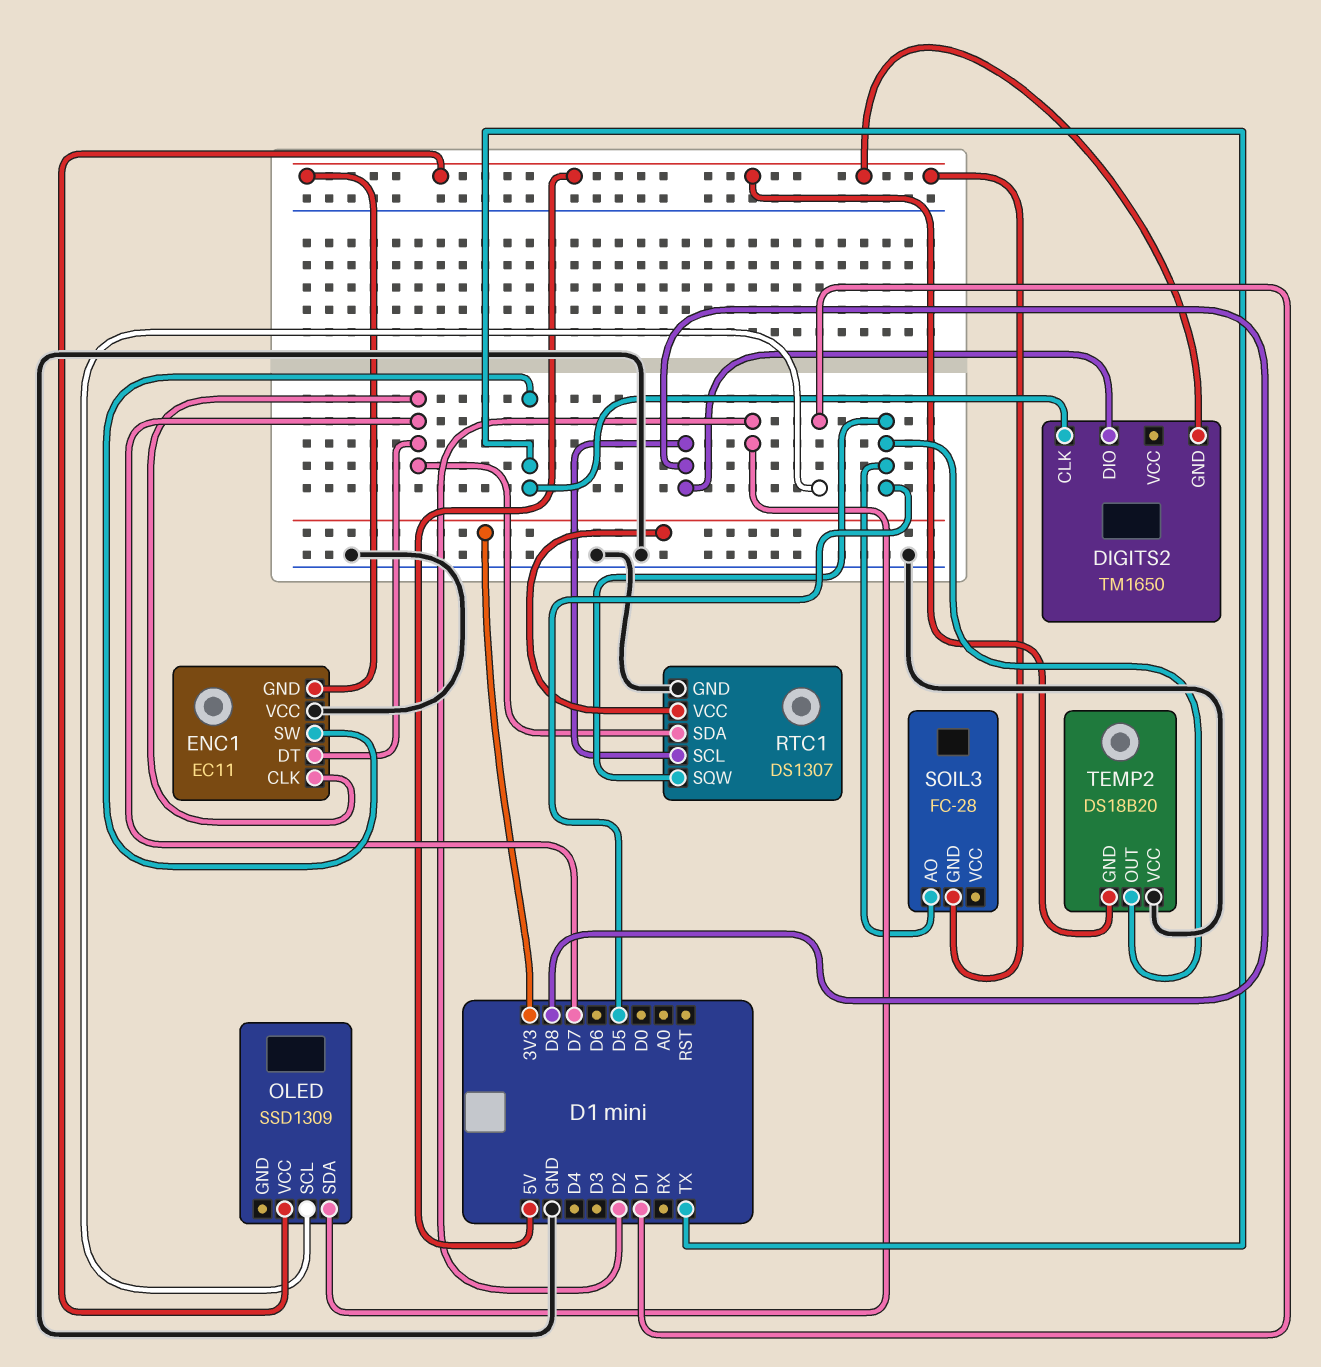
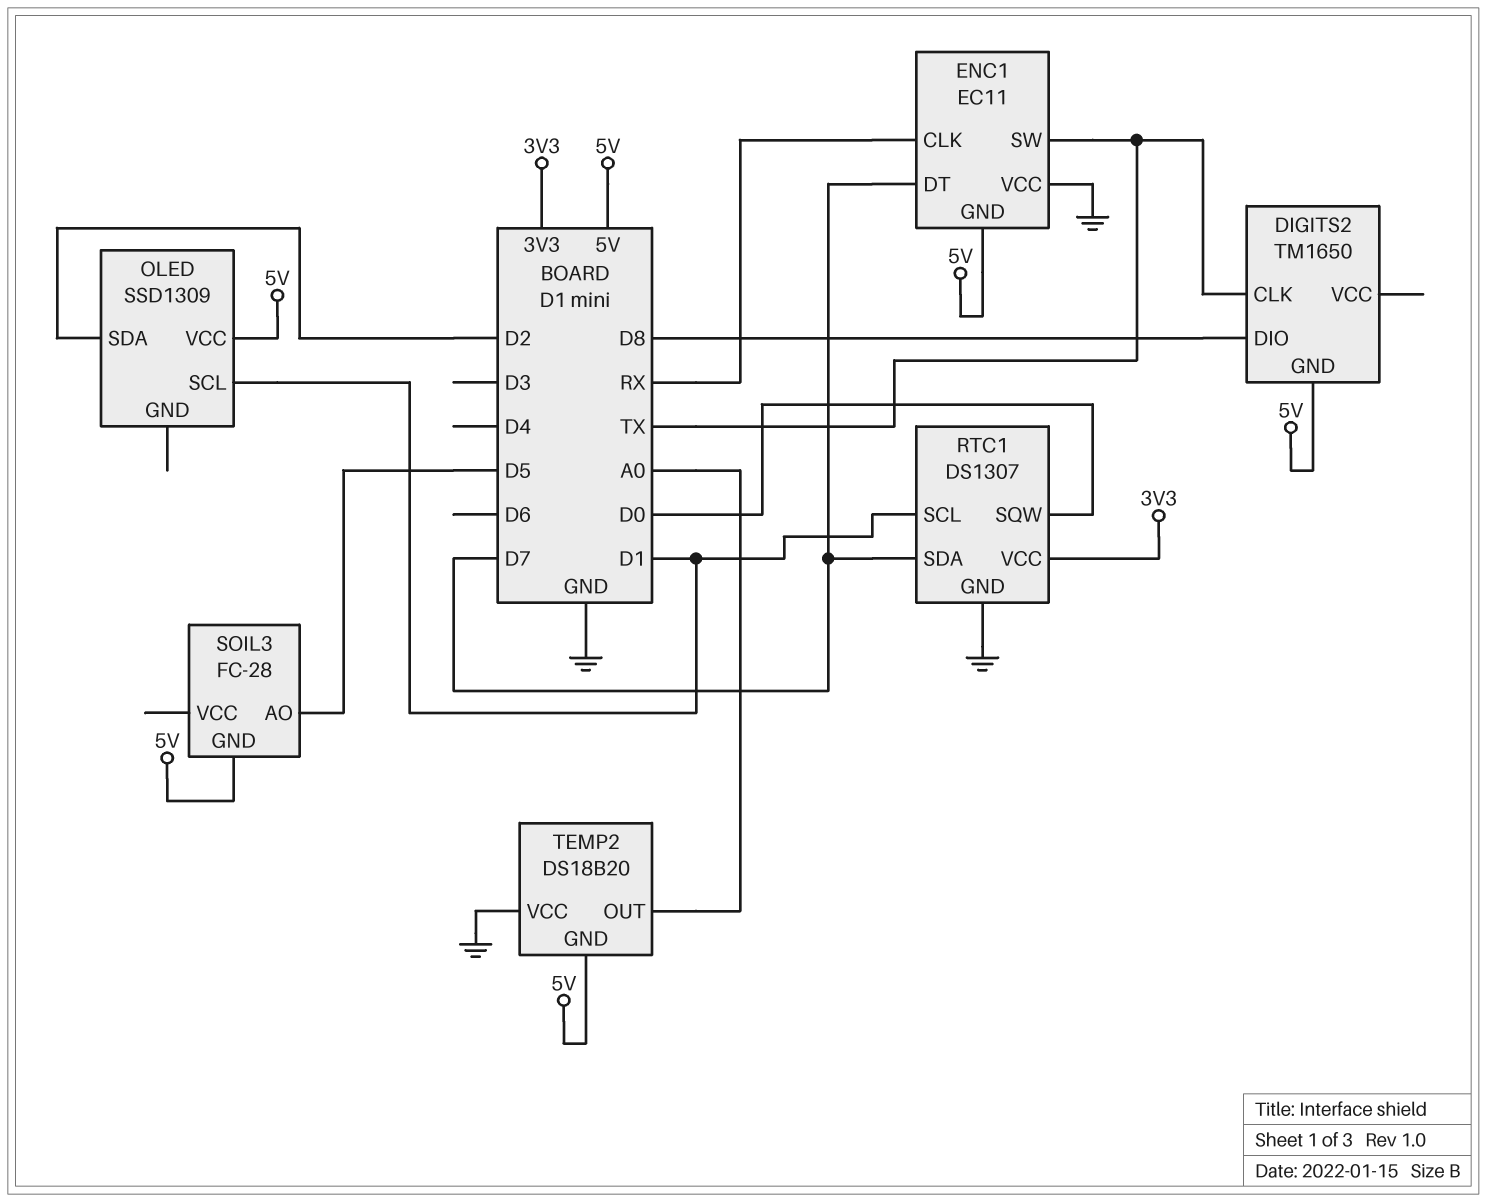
ENC1 pin CLK: D7 -> RX
RTC1 pin SCL: D8 -> D1
RTC1 pin SQW: D5 -> D0
TEMP2 pin OUT: D5 -> A0

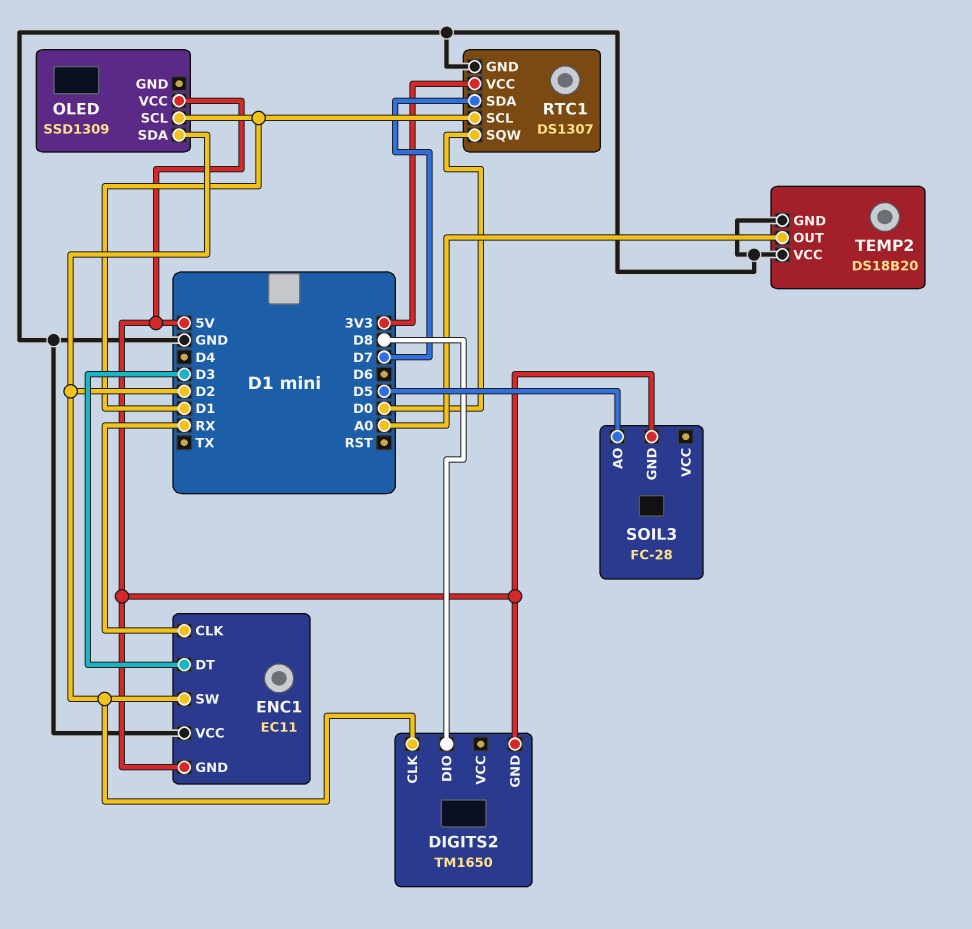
DIGITS2 pin CLK: TX -> D2
ENC1 pin DT: D7 -> D3
ENC1 pin SW: TX -> D2
TEMP2 pin GND: 5V -> GND

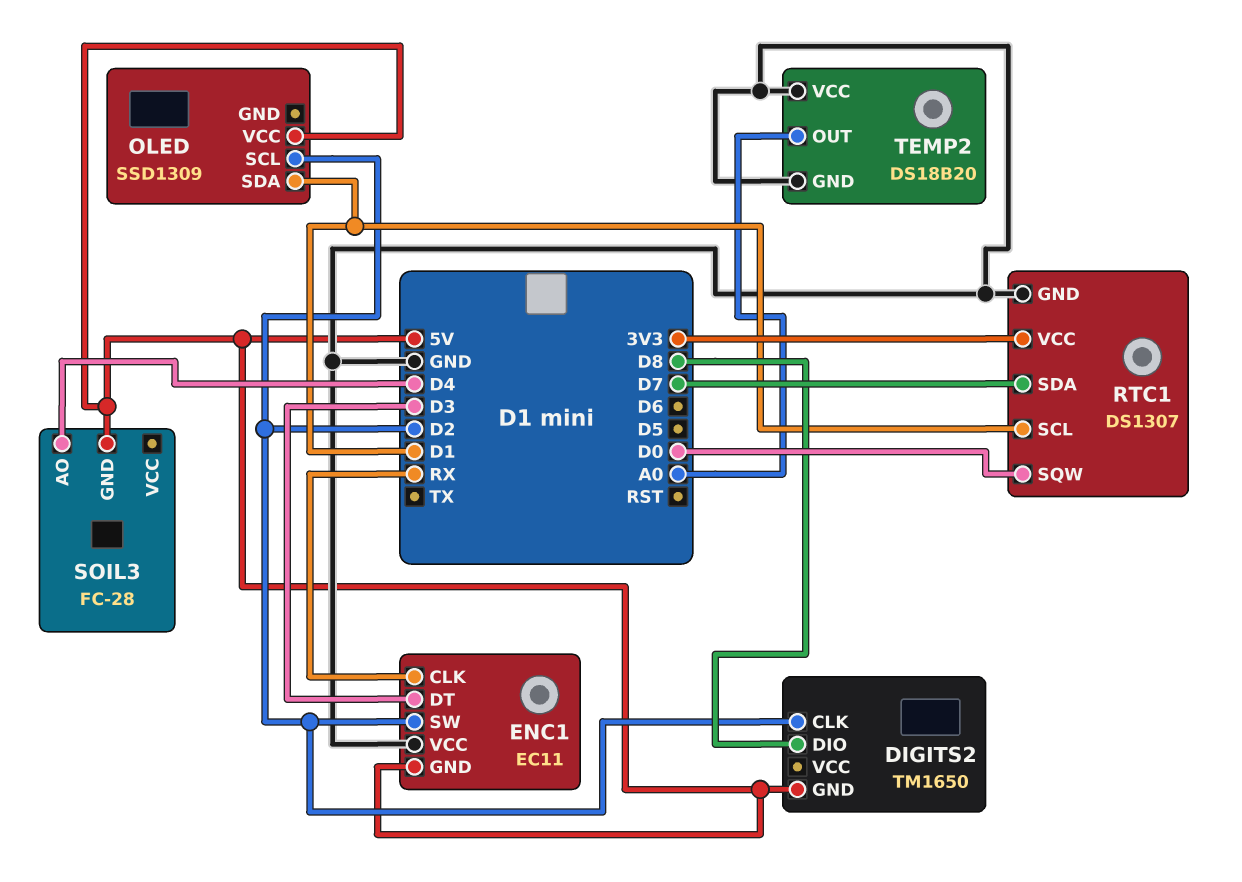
OLED pin SCL: D1 -> D2
OLED pin SDA: D2 -> D1
SOIL3 pin AO: D5 -> D4

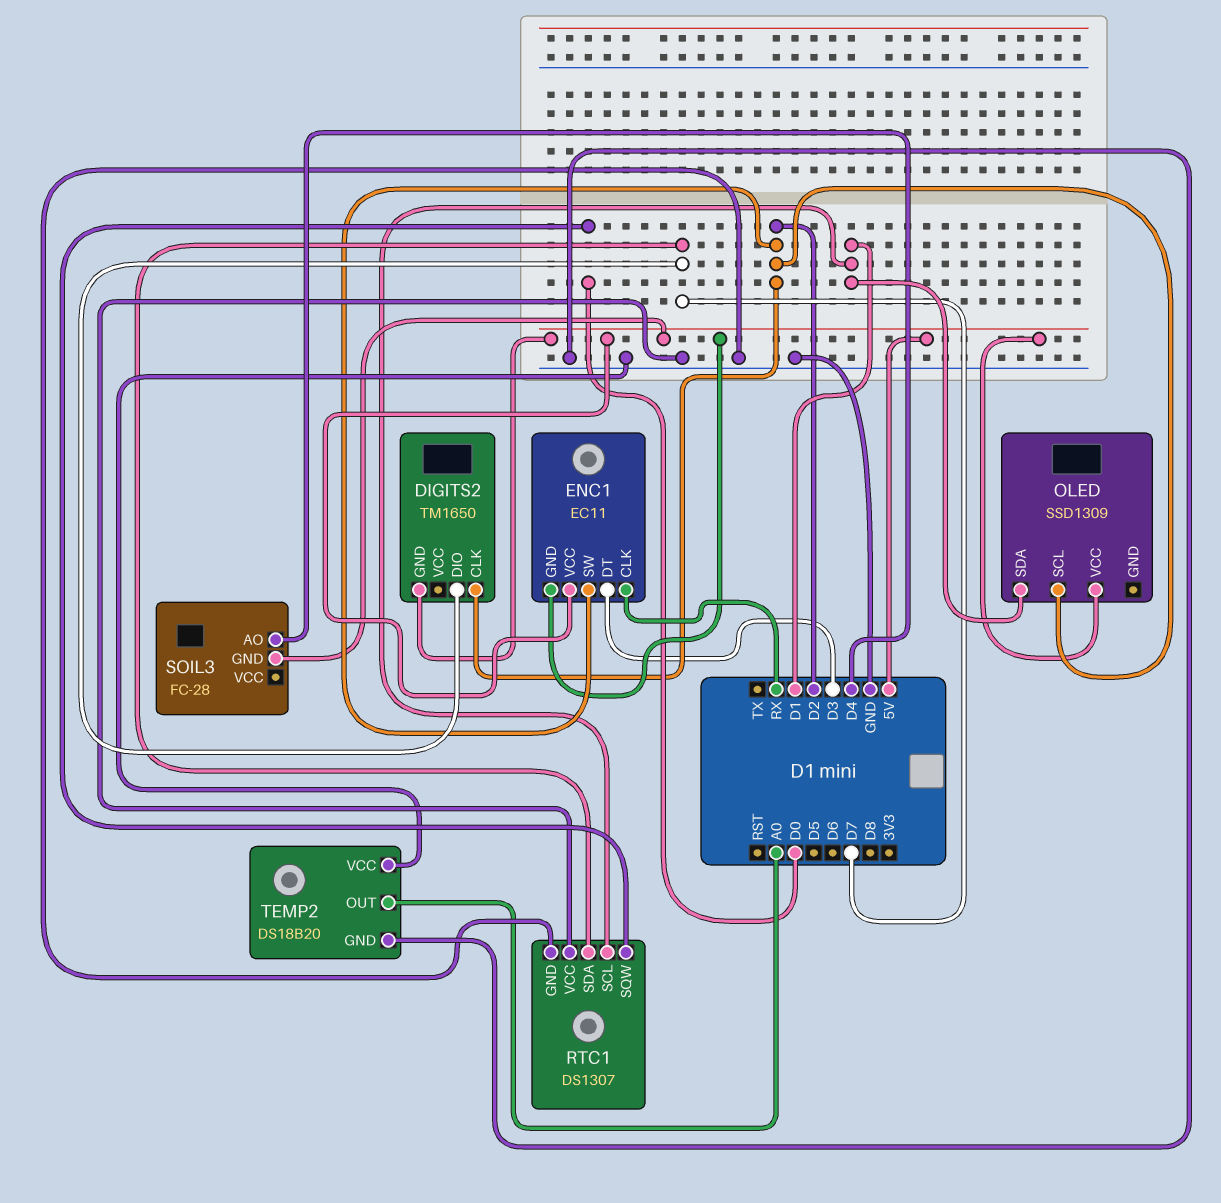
DIGITS2 pin DIO: D8 -> D7
ENC1 pin VCC: GND -> 5V
RTC1 pin VCC: 3V3 -> GND

